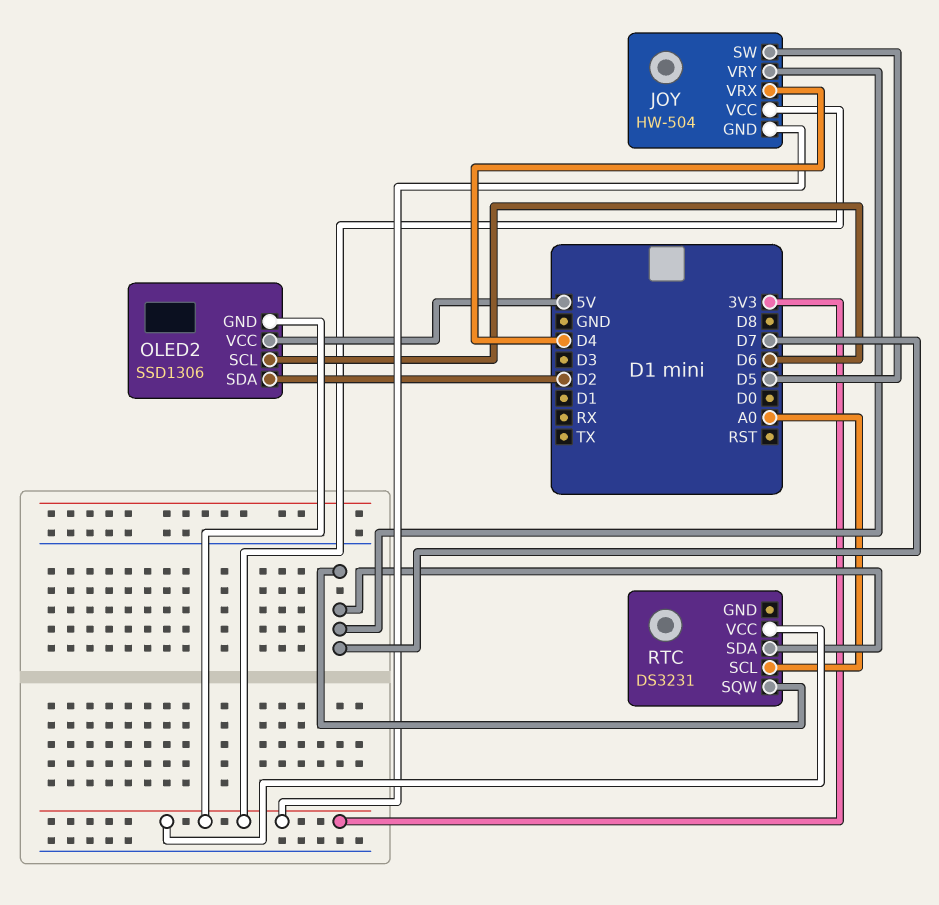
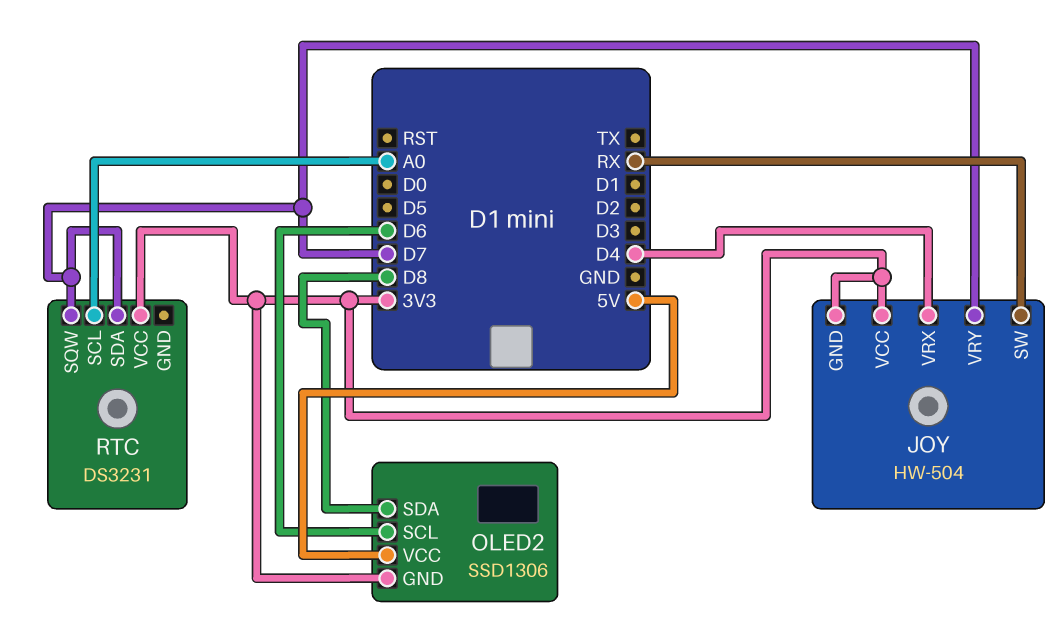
JOY pin SW: D5 -> RX
OLED2 pin SDA: D2 -> D8

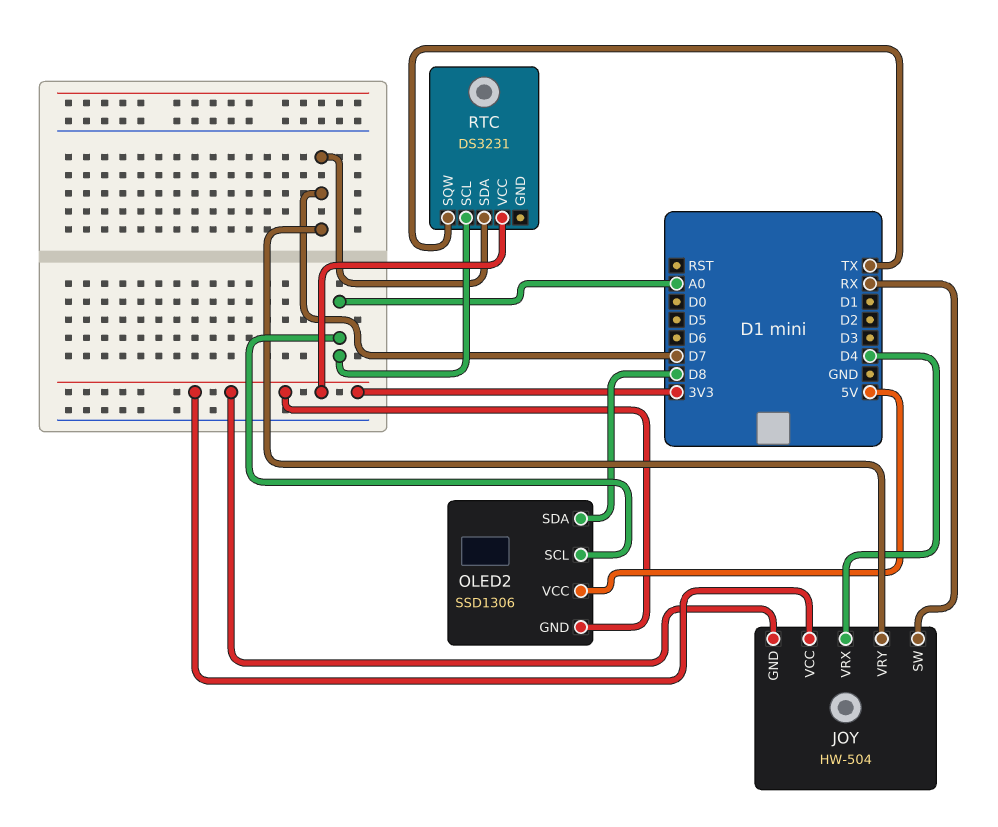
OLED2 pin SCL: D6 -> A0
RTC pin SQW: D7 -> TX

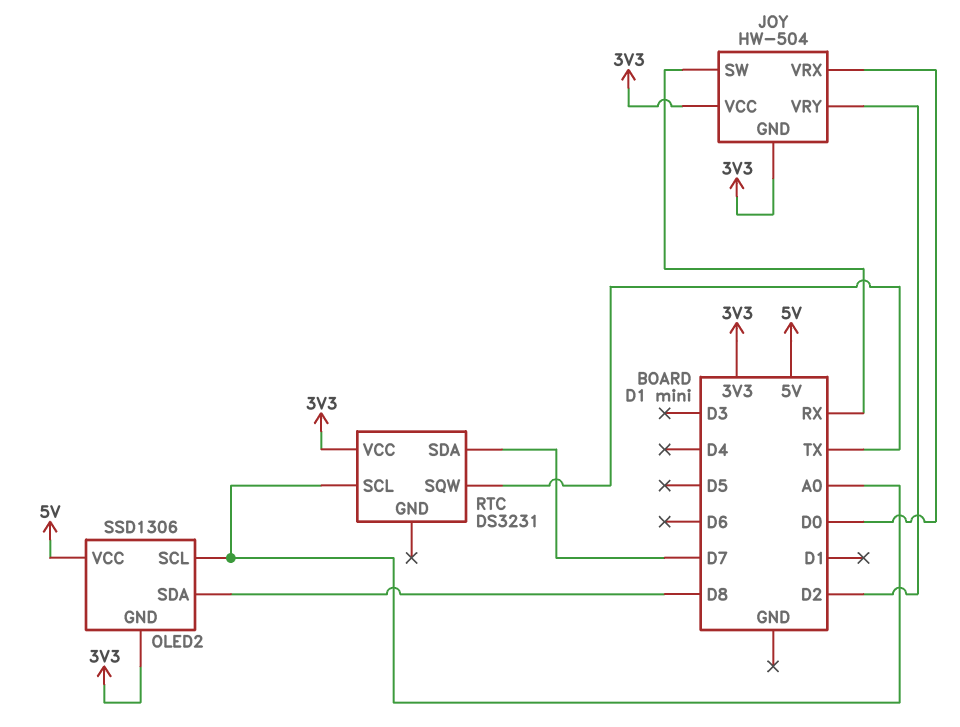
JOY pin VRX: D4 -> D0
JOY pin VRY: D7 -> D2

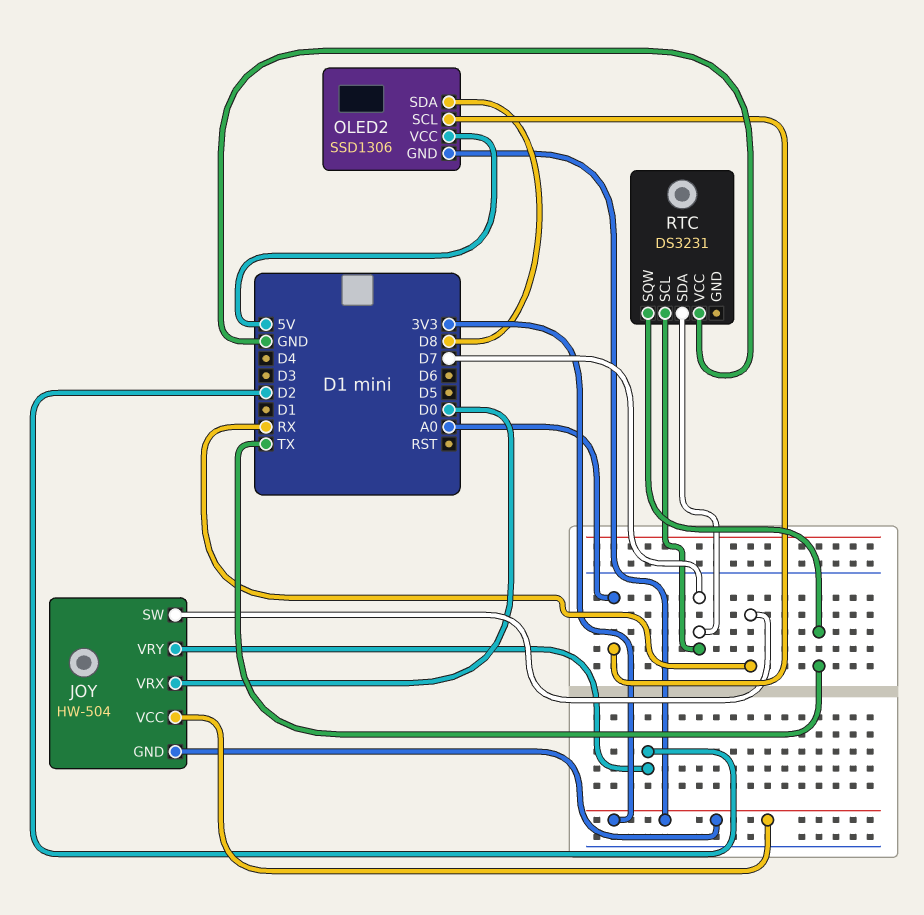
RTC pin SCL: A0 -> D7
RTC pin VCC: 3V3 -> GND

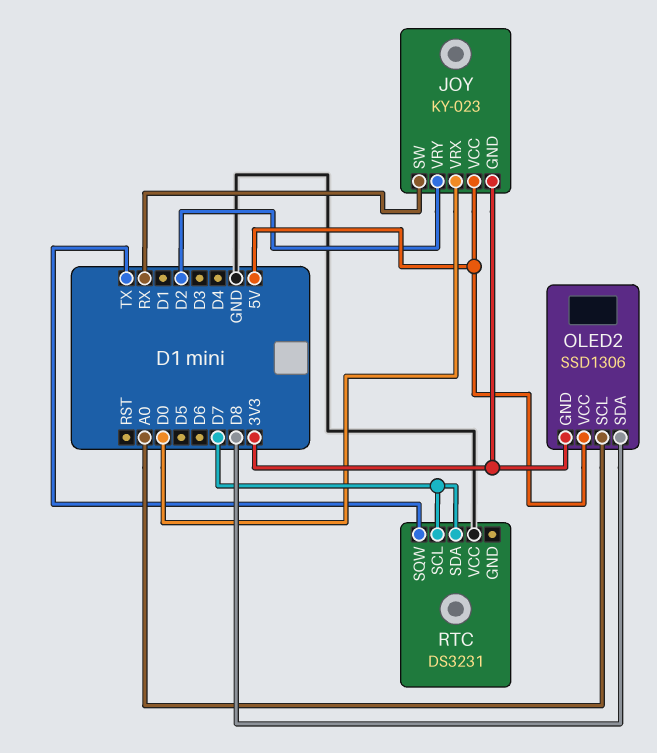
JOY: HW-504 -> KY-023
JOY pin VCC: 3V3 -> 5V

